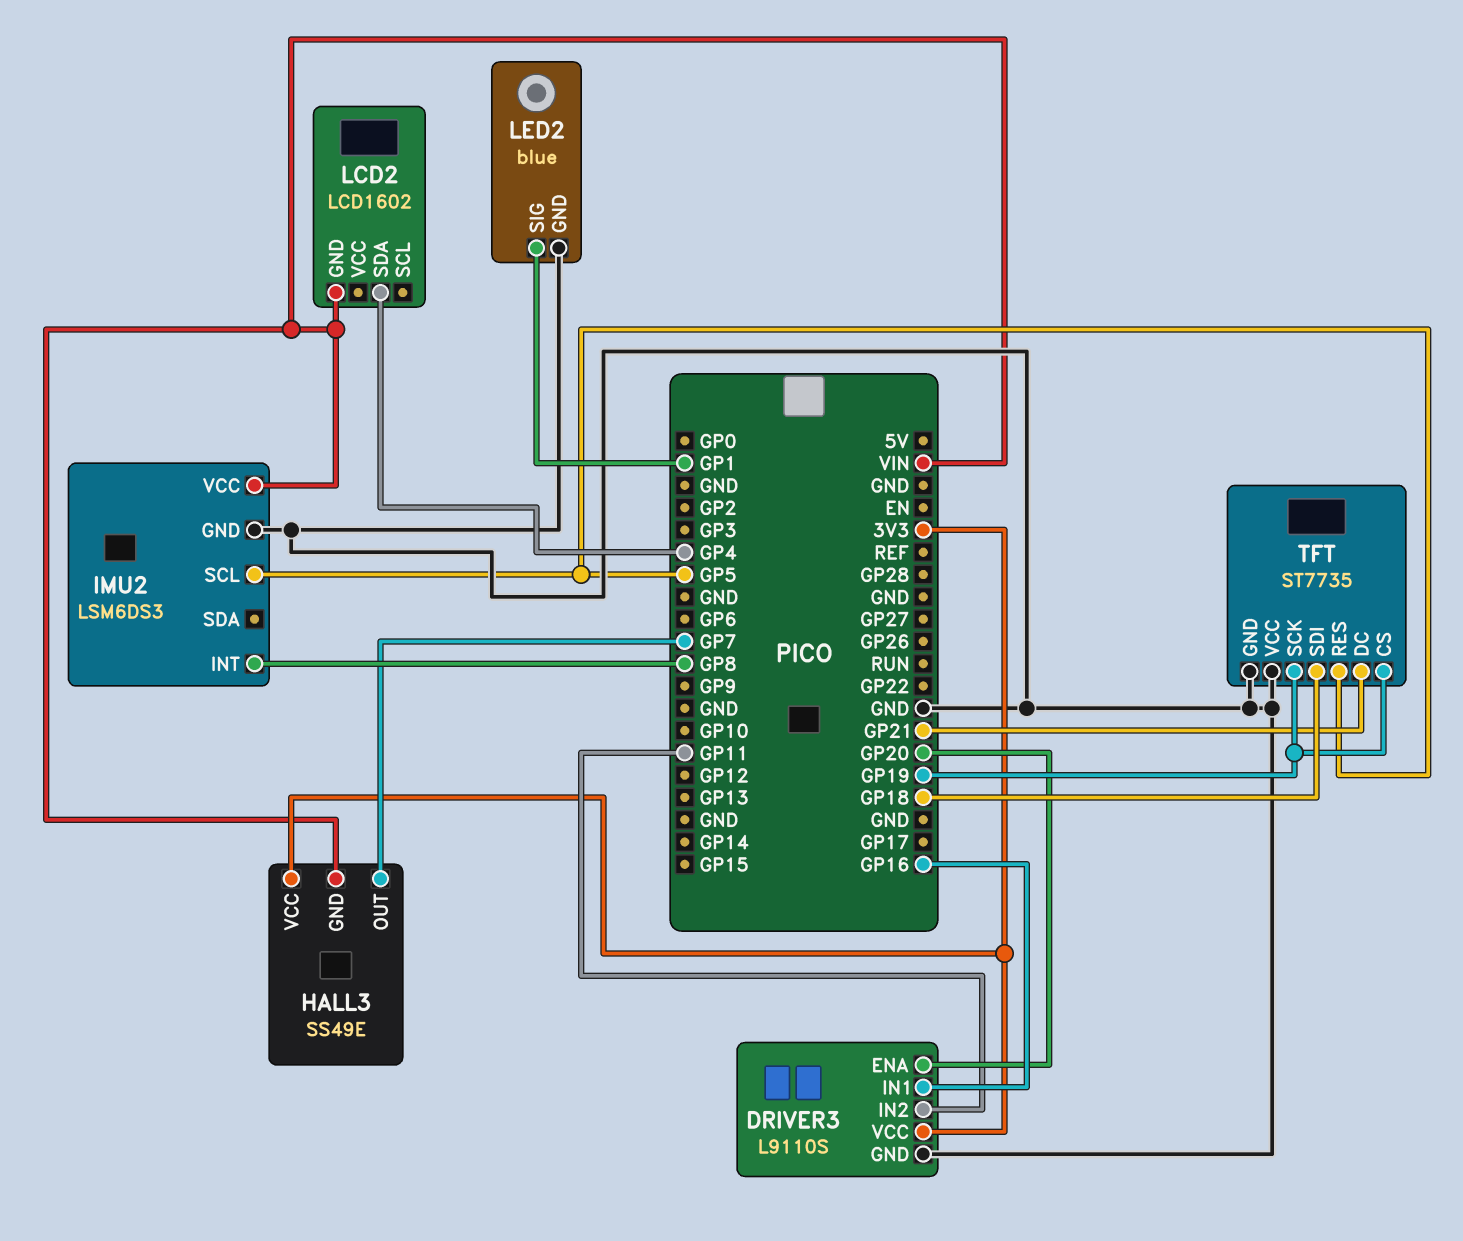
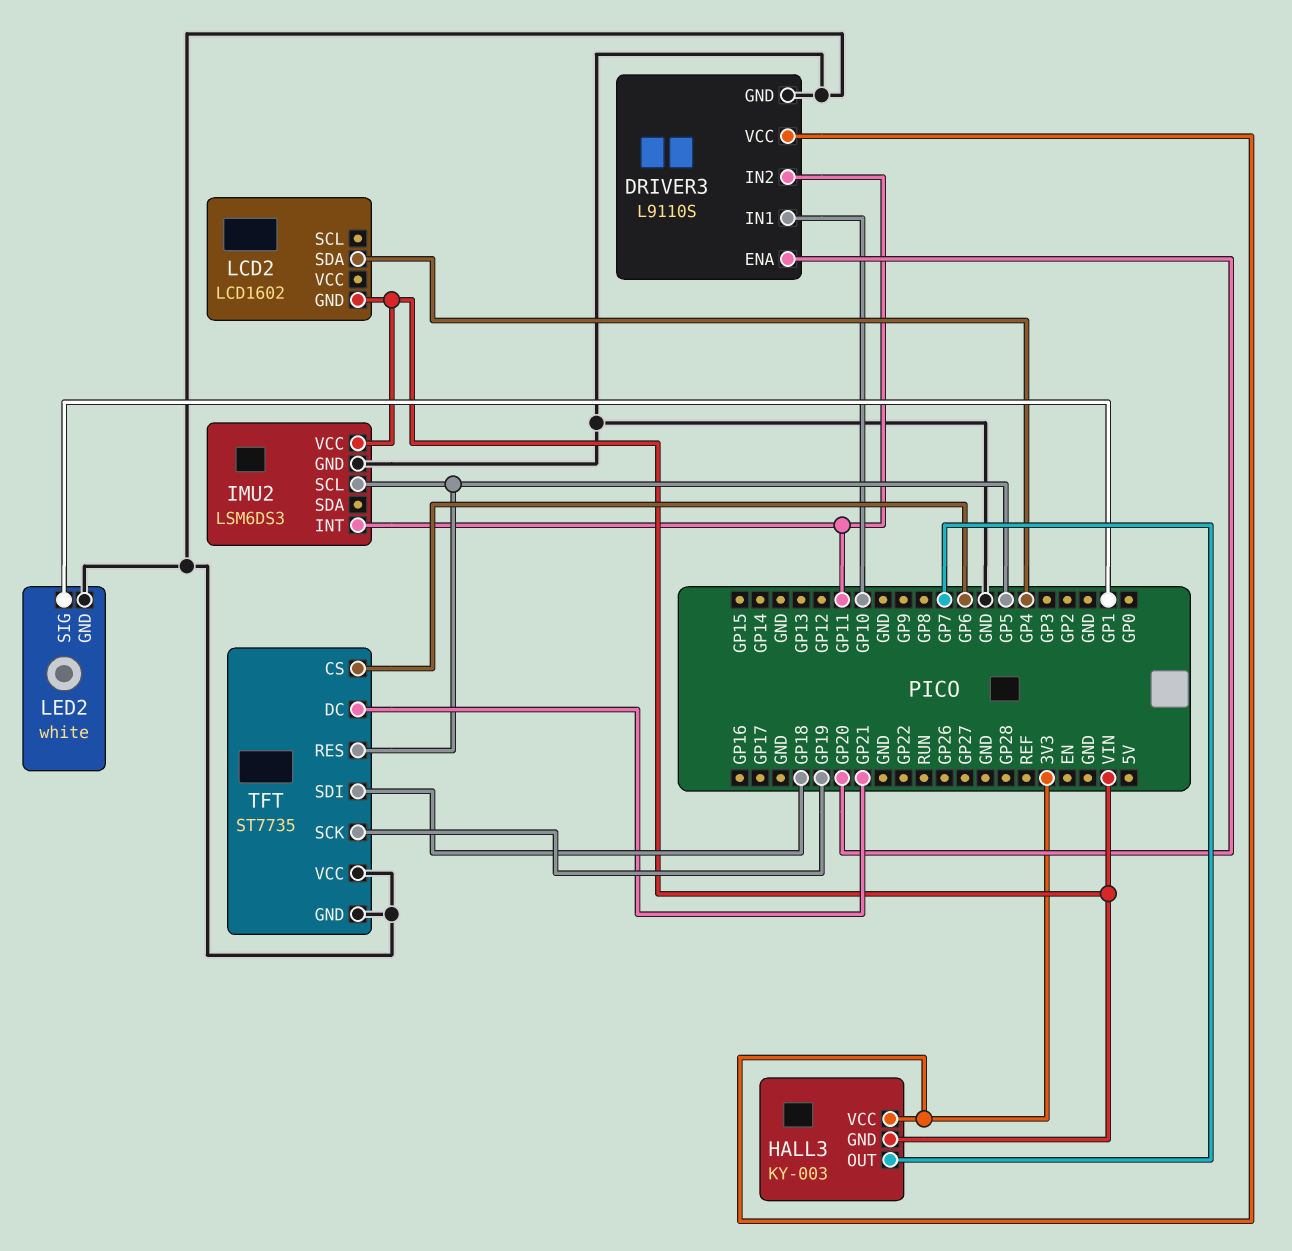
DRIVER3 pin IN1: GP16 -> GP10
HALL3: SS49E -> KY-003
IMU2 pin INT: GP8 -> GP11
LED2: blue -> white
TFT pin CS: GP19 -> GP6

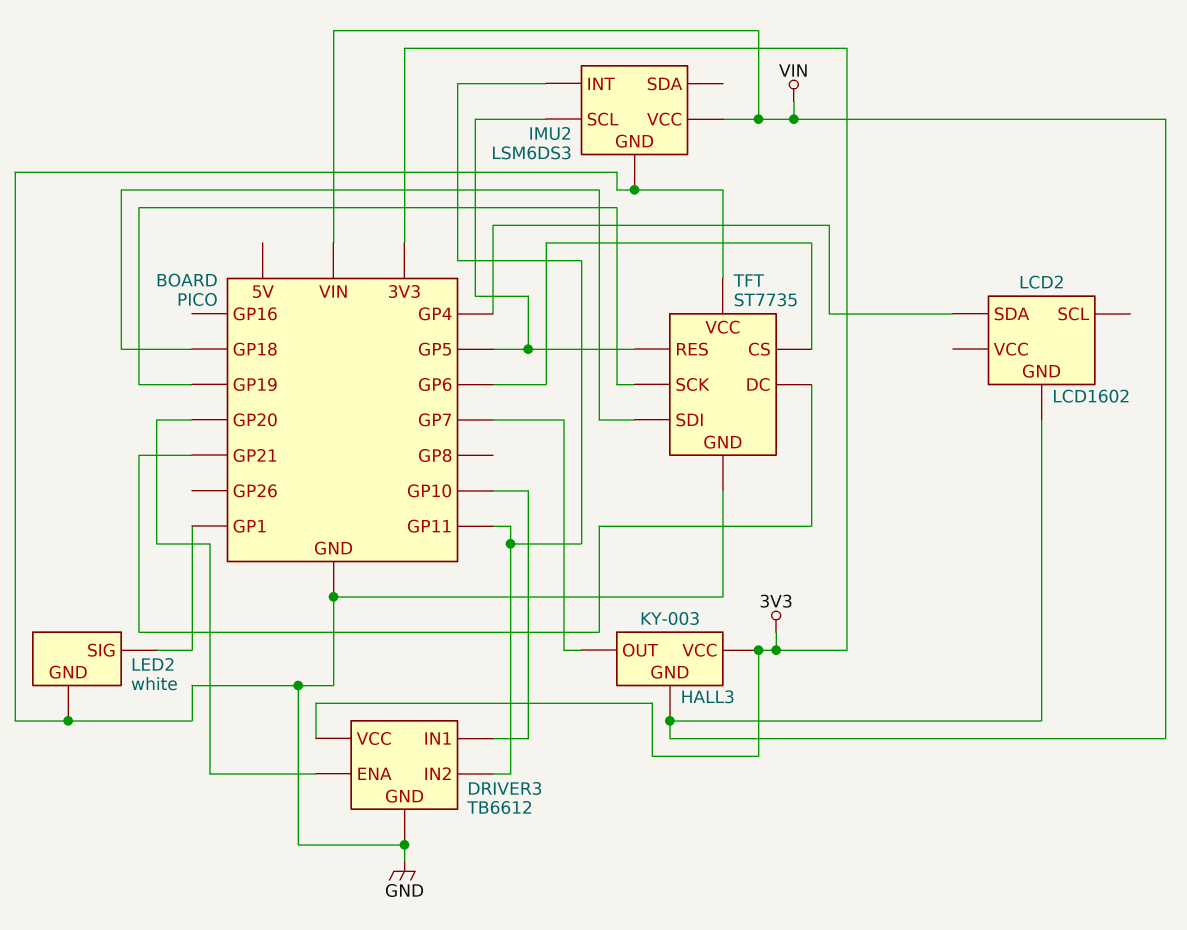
DRIVER3: L9110S -> TB6612

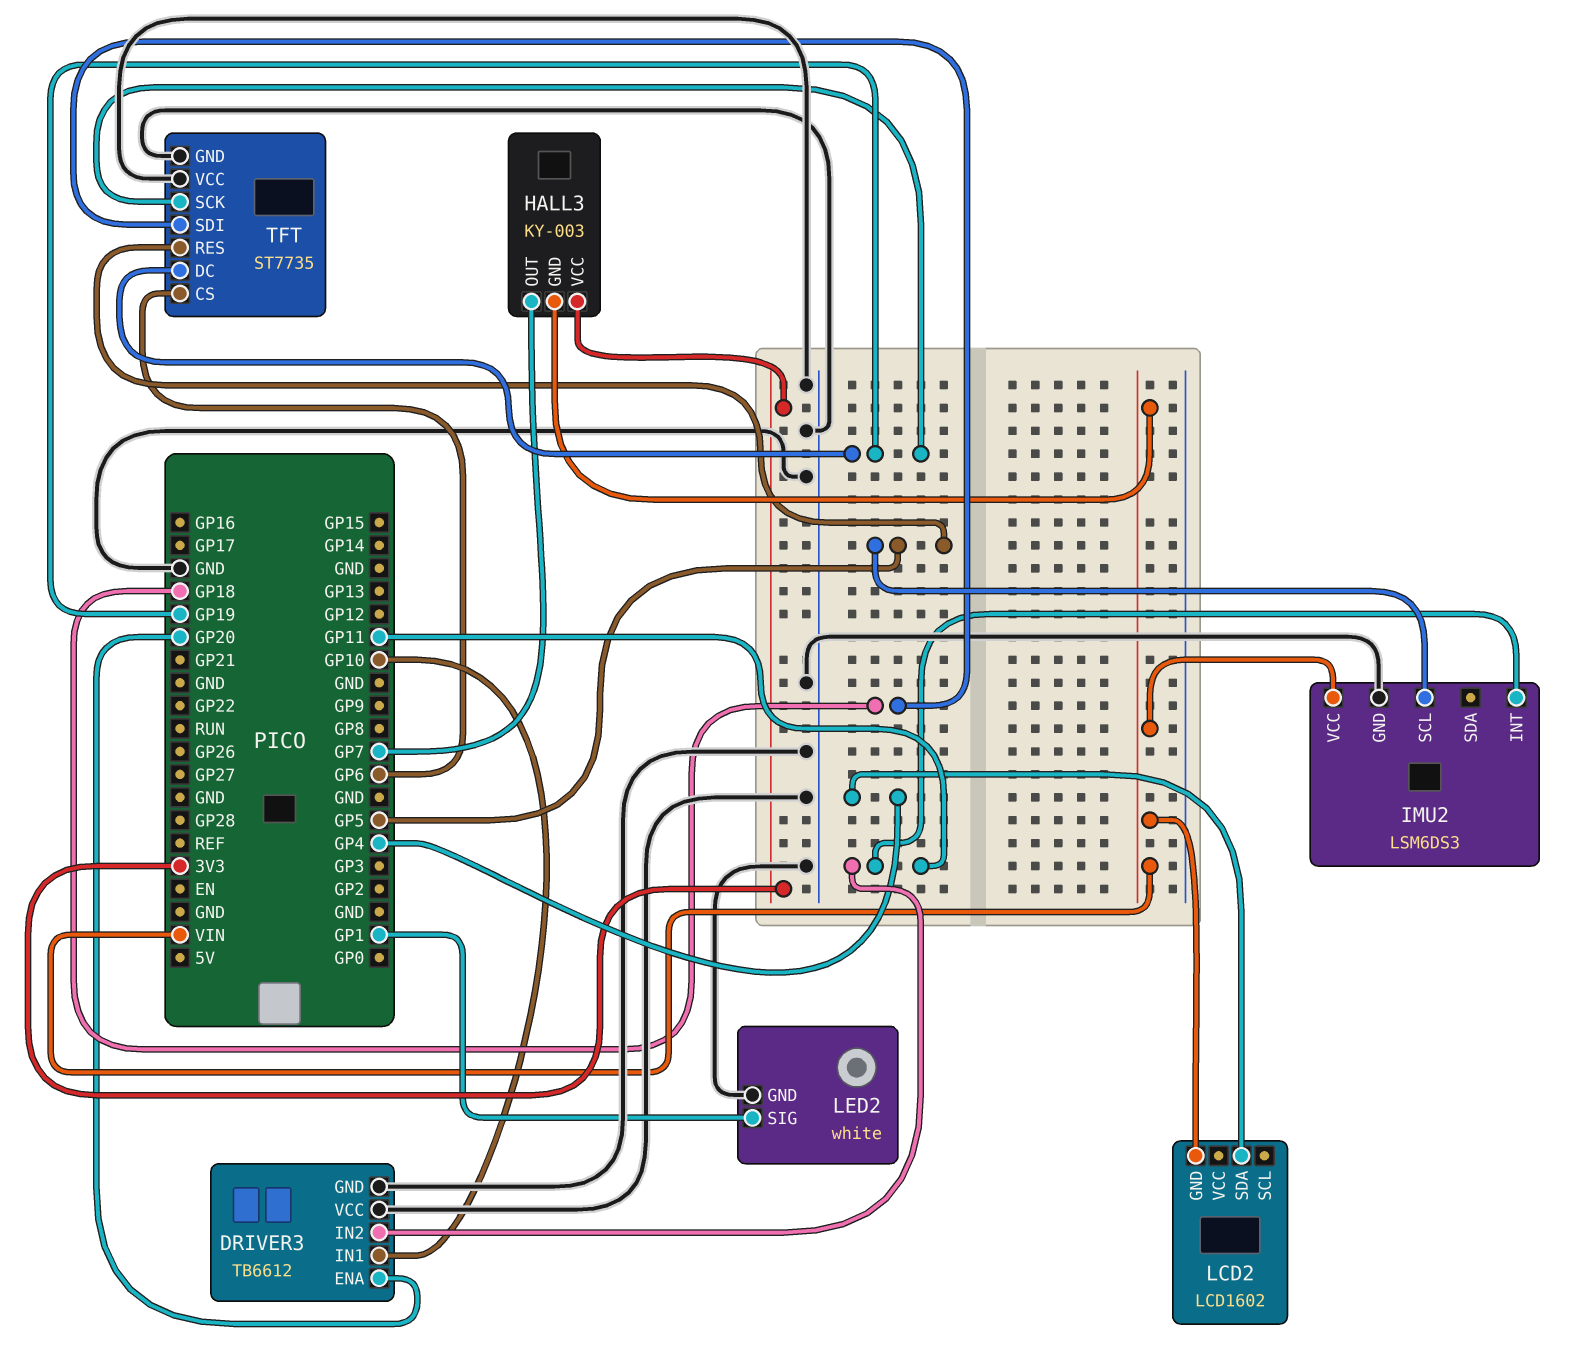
DRIVER3 pin VCC: 3V3 -> GND
TFT pin DC: GP21 -> GP19

